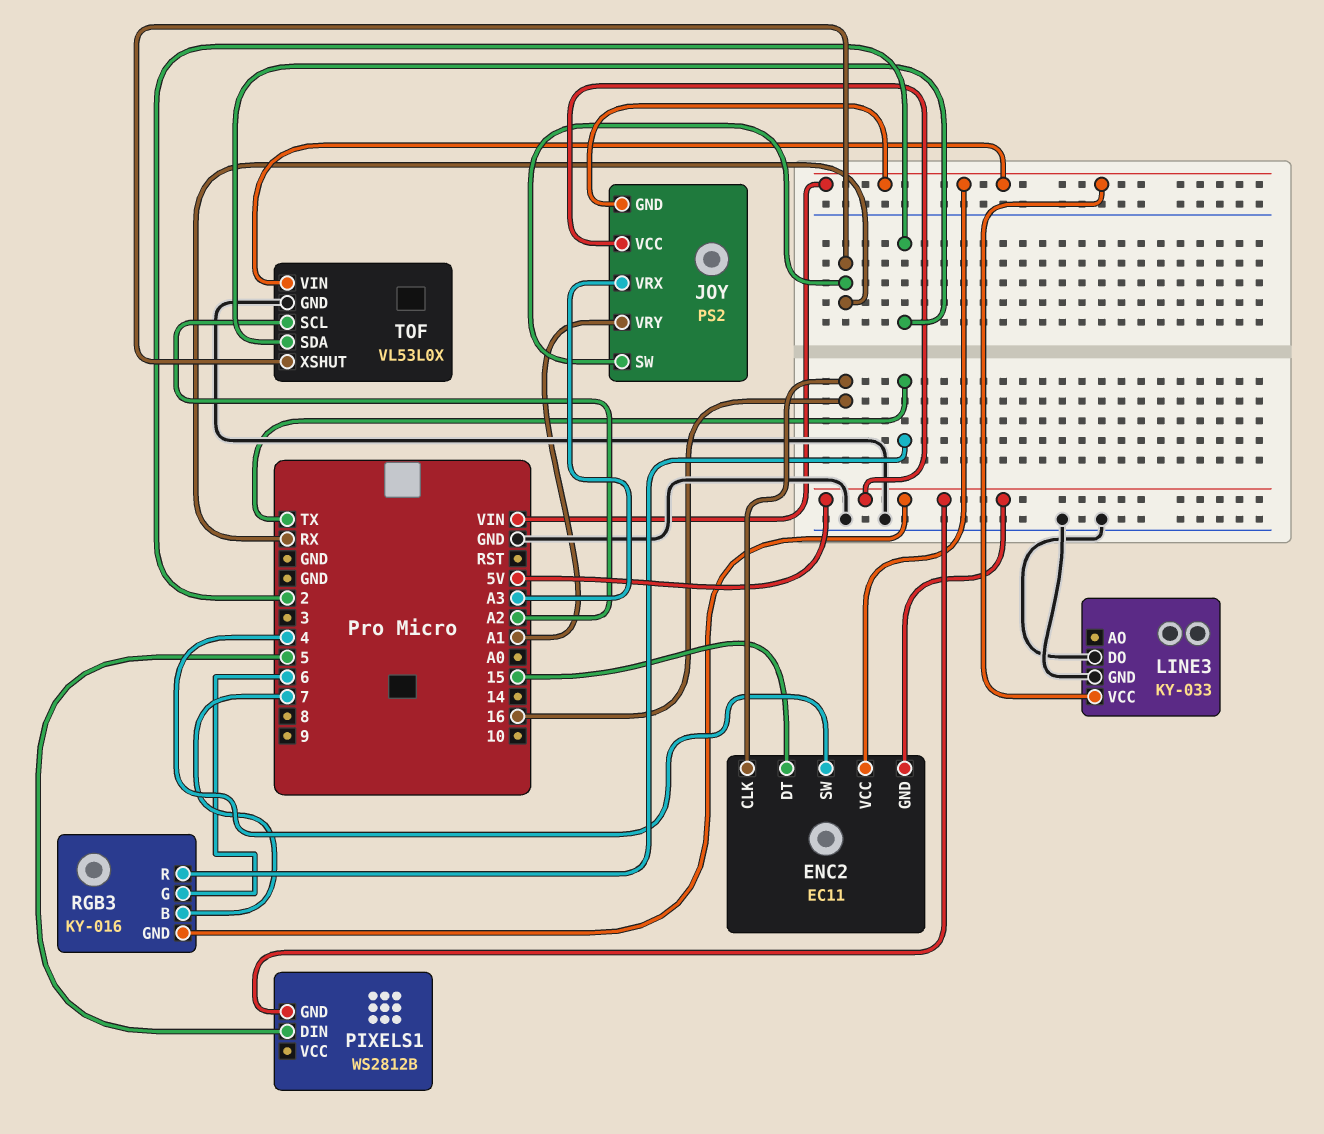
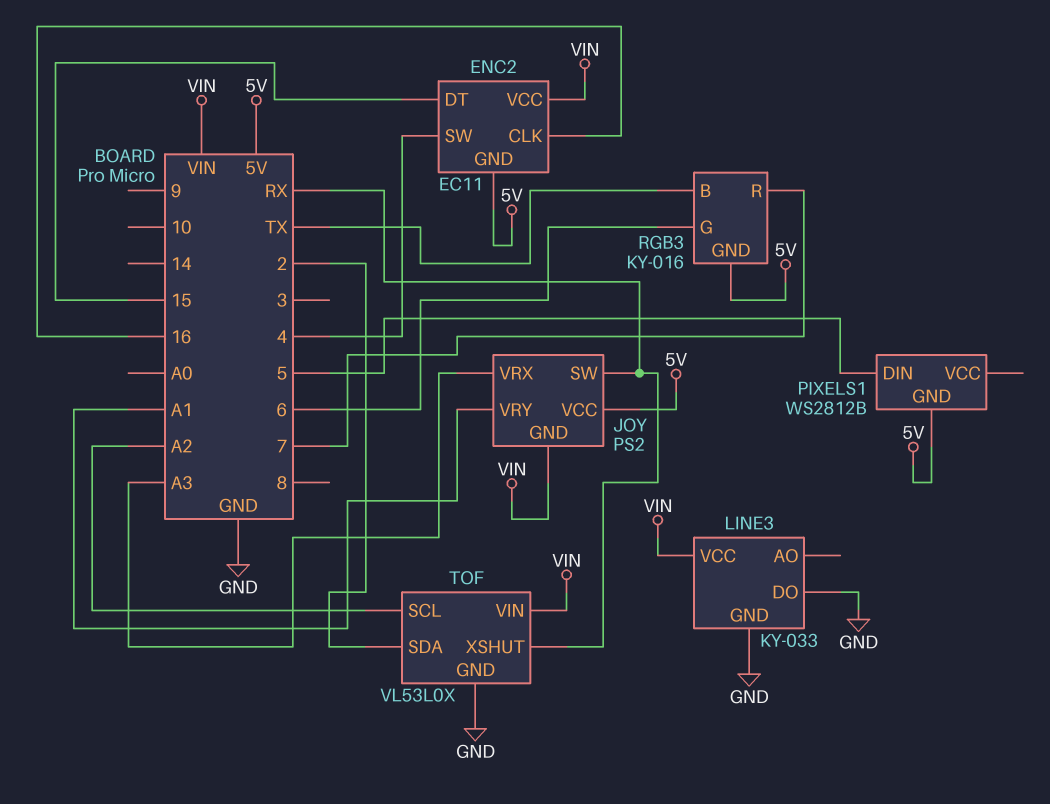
RGB3 pin B: 7 -> TX
RGB3 pin R: TX -> 7

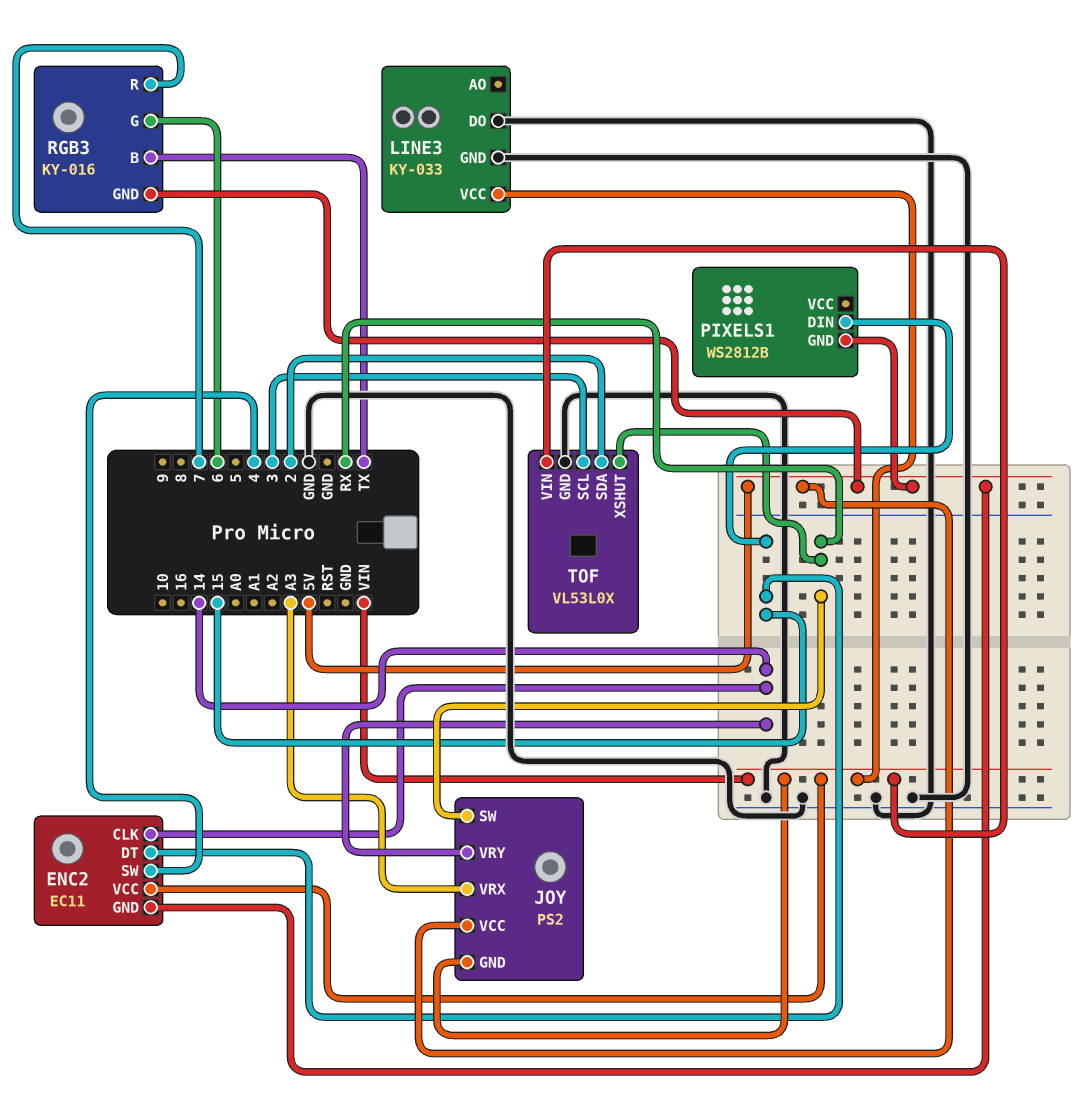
ENC2 pin CLK: 16 -> 14
JOY pin VRY: A1 -> 14
PIXELS1 pin DIN: 5 -> 15
TOF pin SCL: A2 -> 3

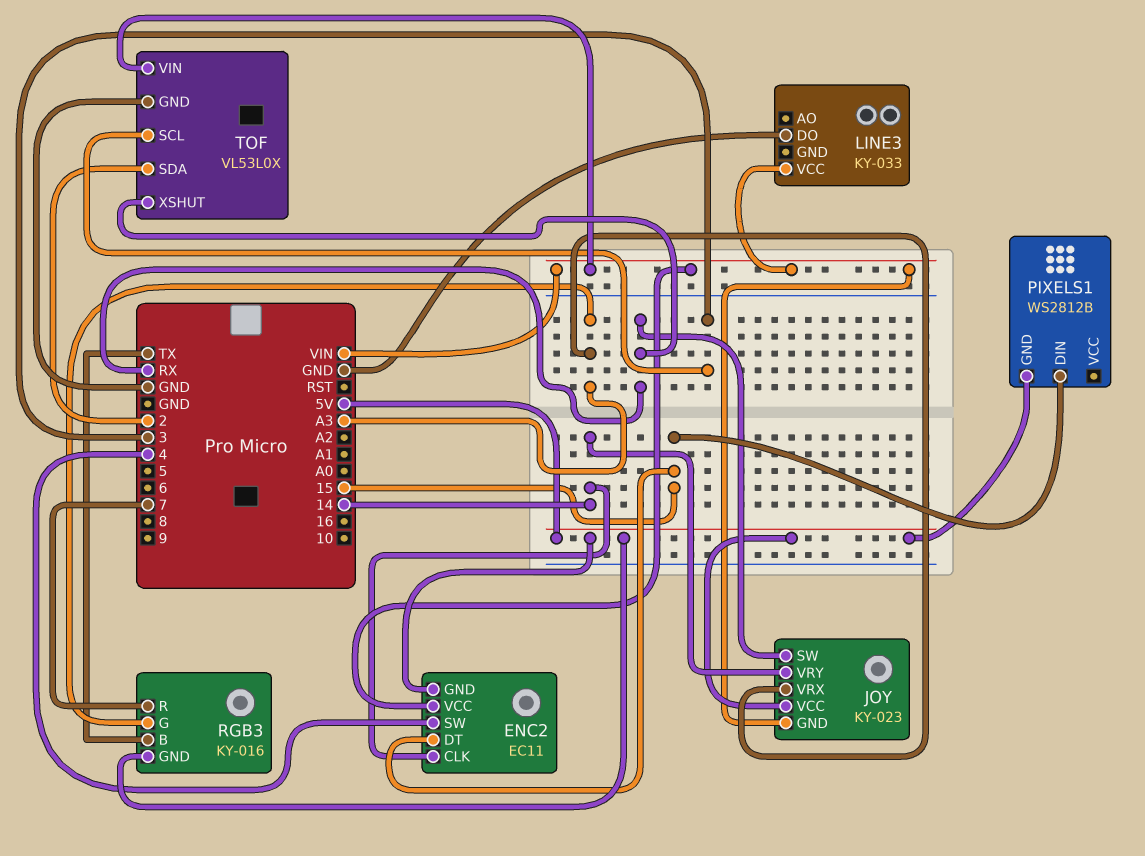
JOY: PS2 -> KY-023
LINE3 pin GND: GND -> none
RGB3 pin G: 6 -> A3

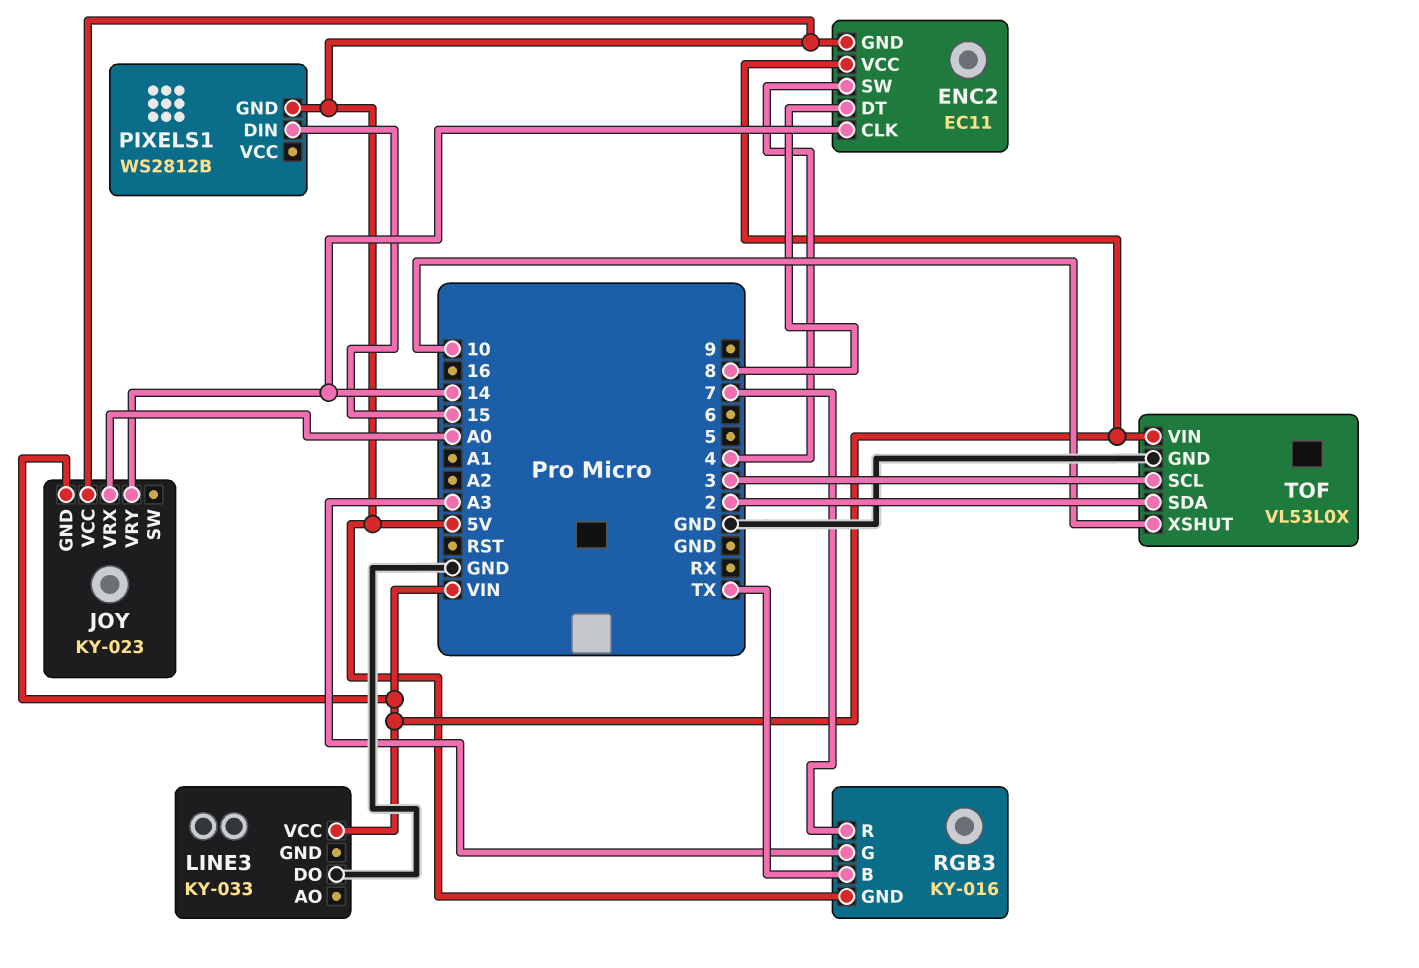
ENC2 pin DT: 15 -> 8
JOY pin SW: RX -> none
JOY pin VRX: A3 -> A0
TOF pin XSHUT: RX -> 10

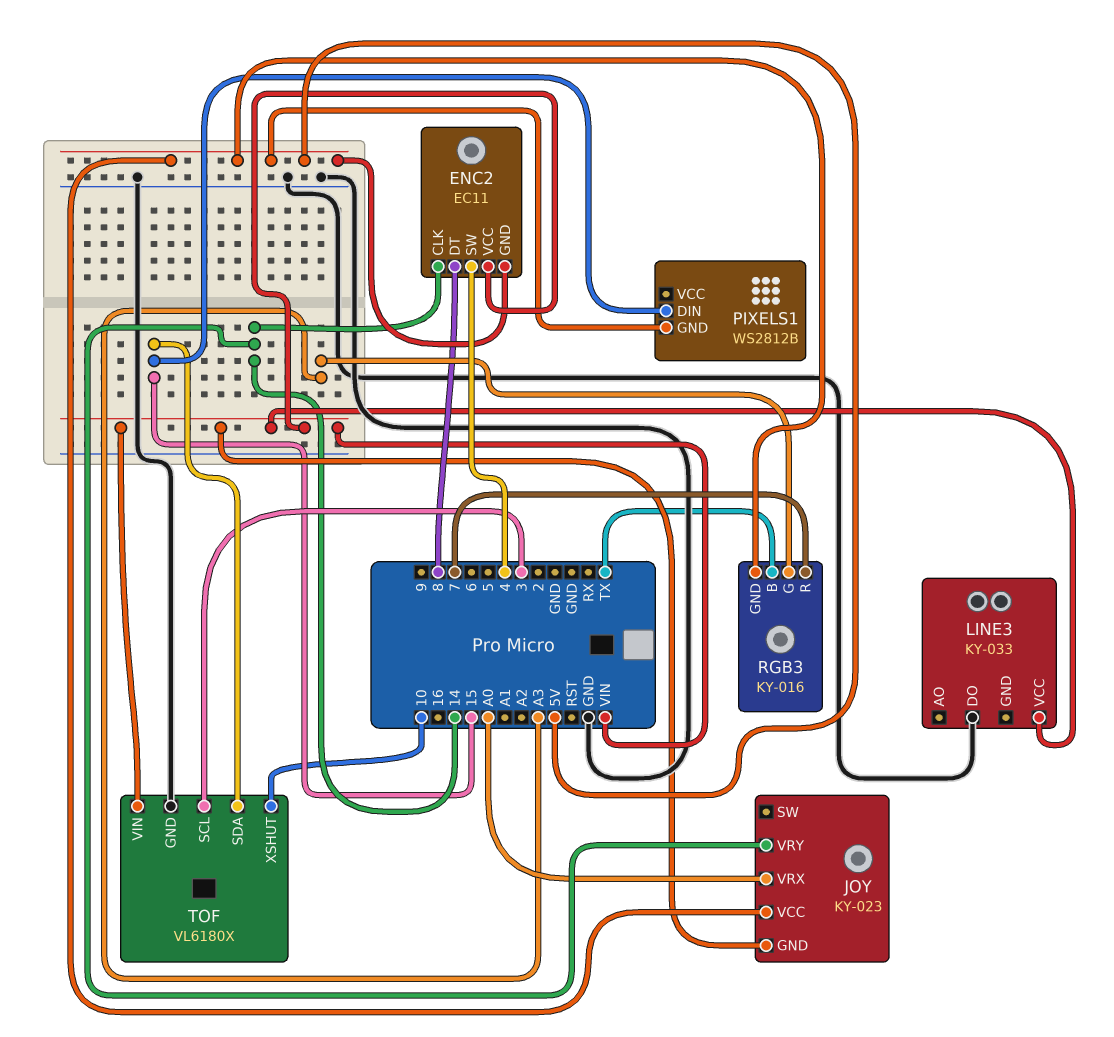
TOF: VL53L0X -> VL6180X
TOF pin SDA: 2 -> 15

